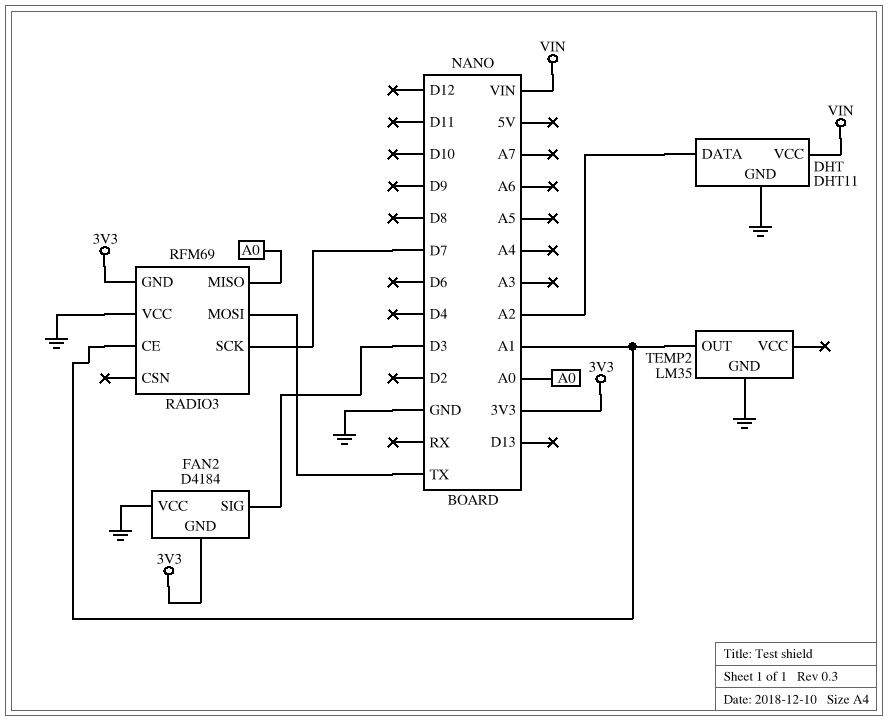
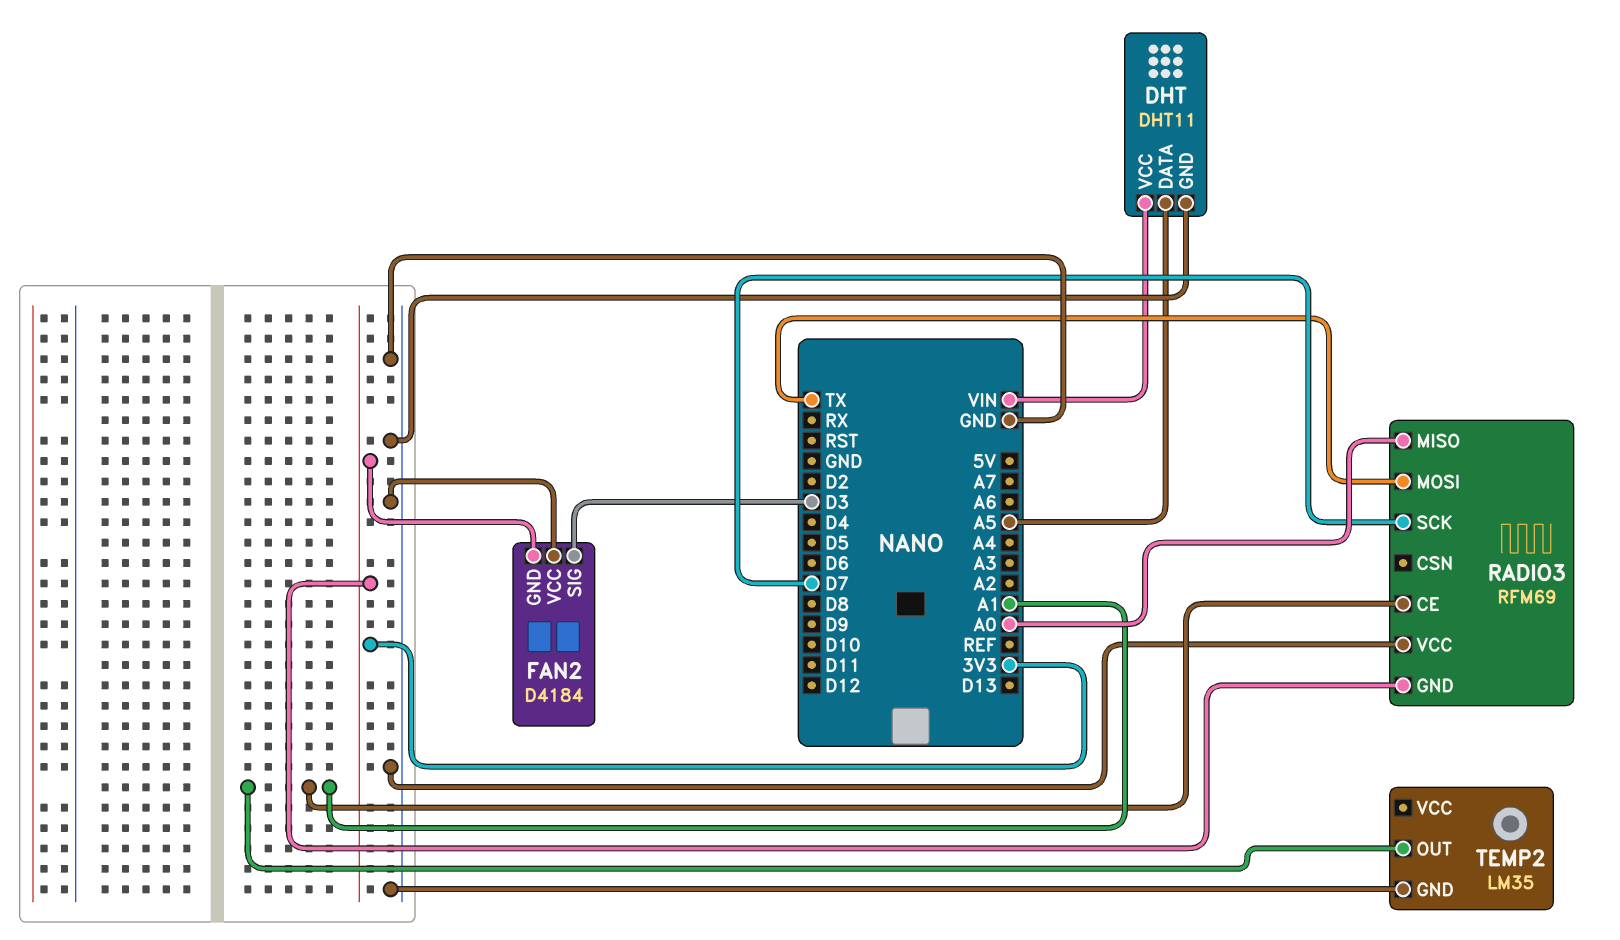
DHT pin DATA: A2 -> A5

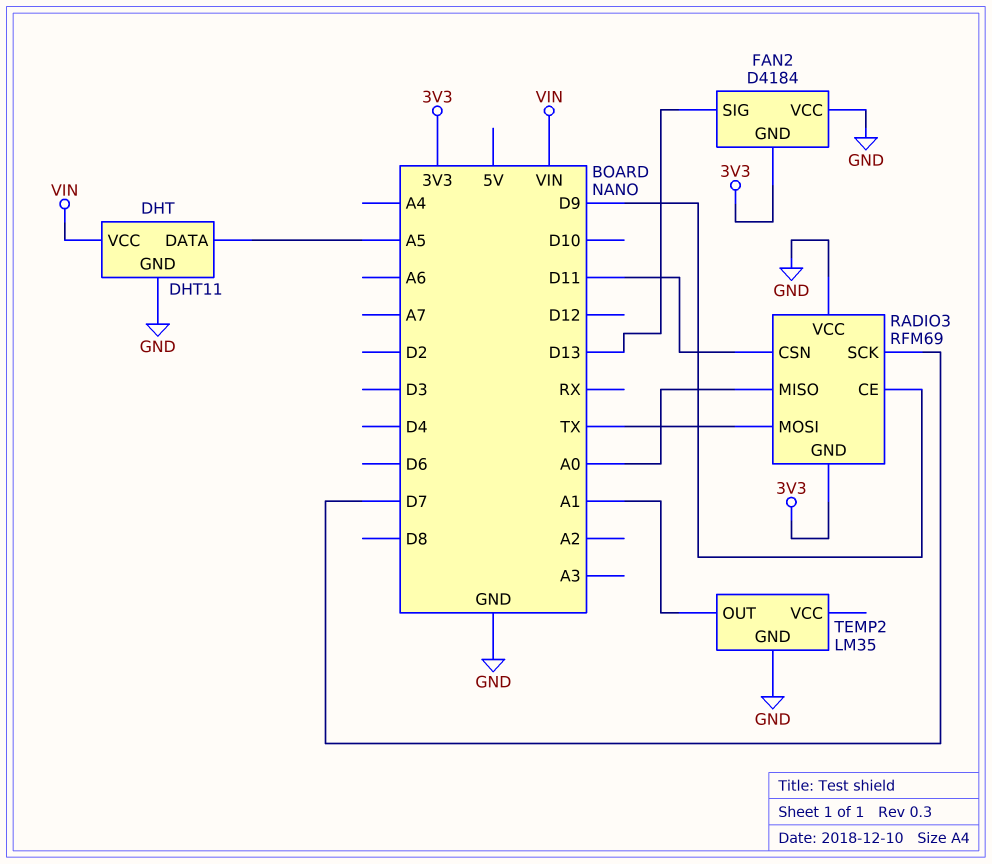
FAN2 pin SIG: D3 -> D13
RADIO3 pin CE: A1 -> D9
RADIO3 pin CSN: none -> D11

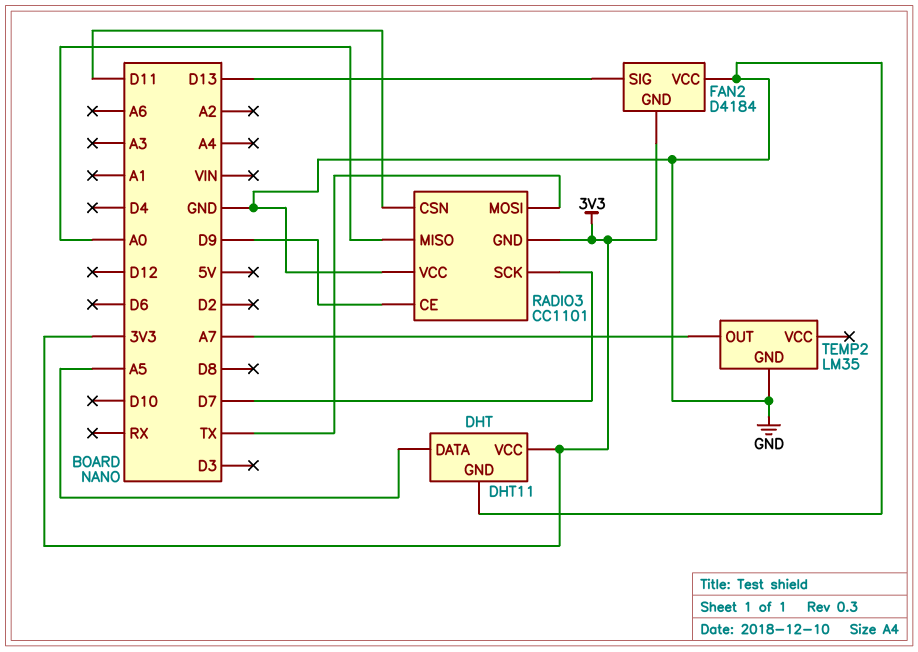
DHT pin VCC: VIN -> 3V3
RADIO3: RFM69 -> CC1101
TEMP2 pin OUT: A1 -> A7

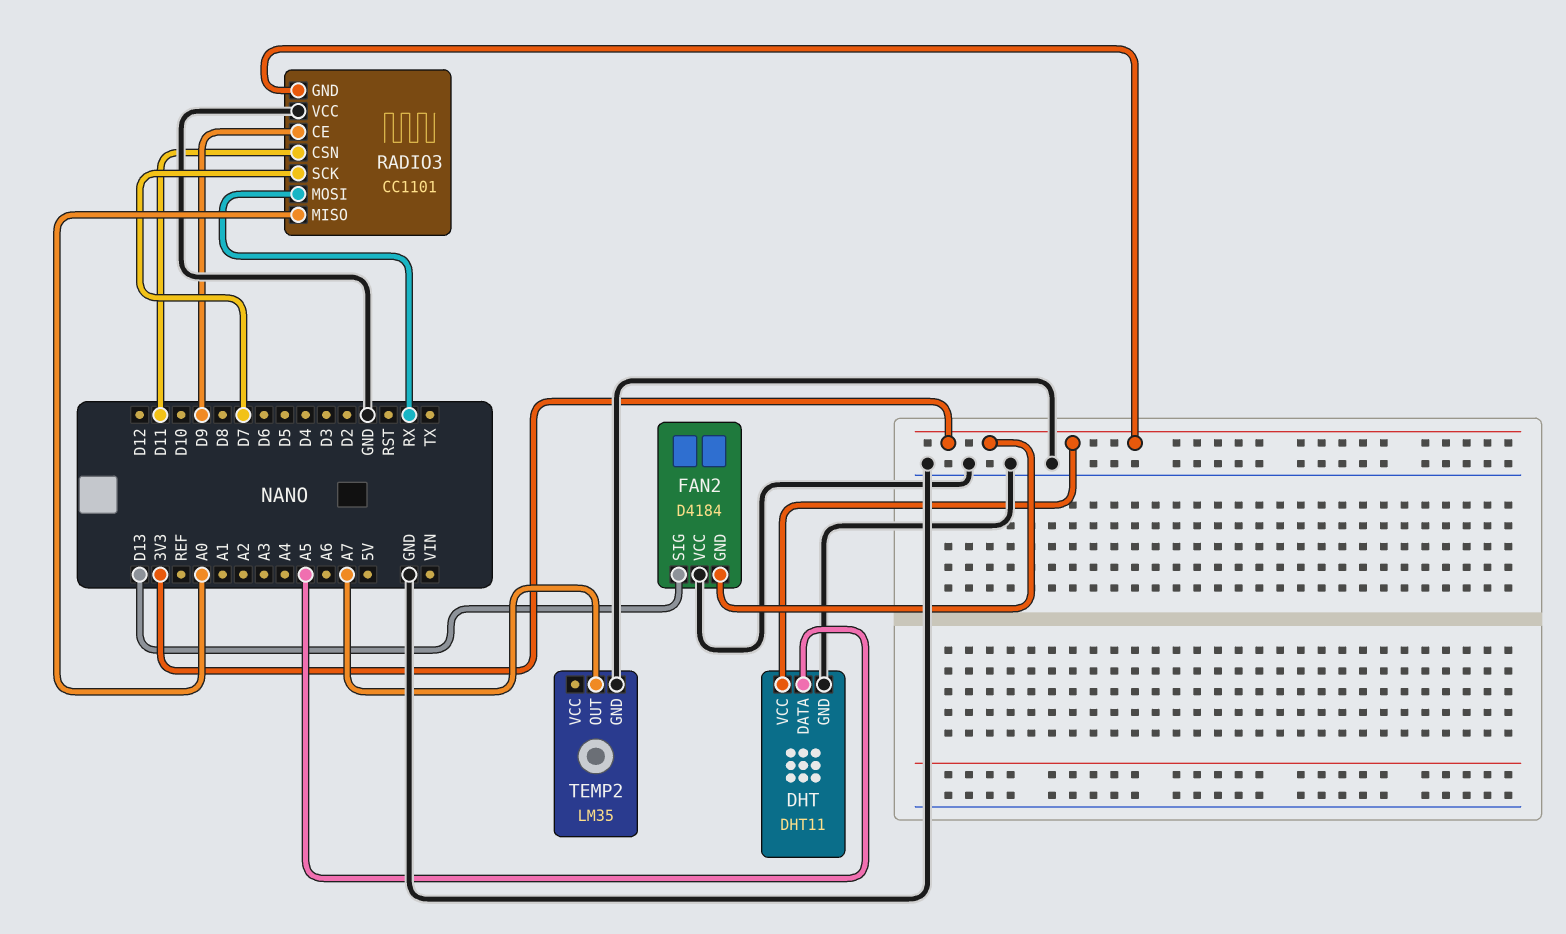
RADIO3 pin MOSI: TX -> RX

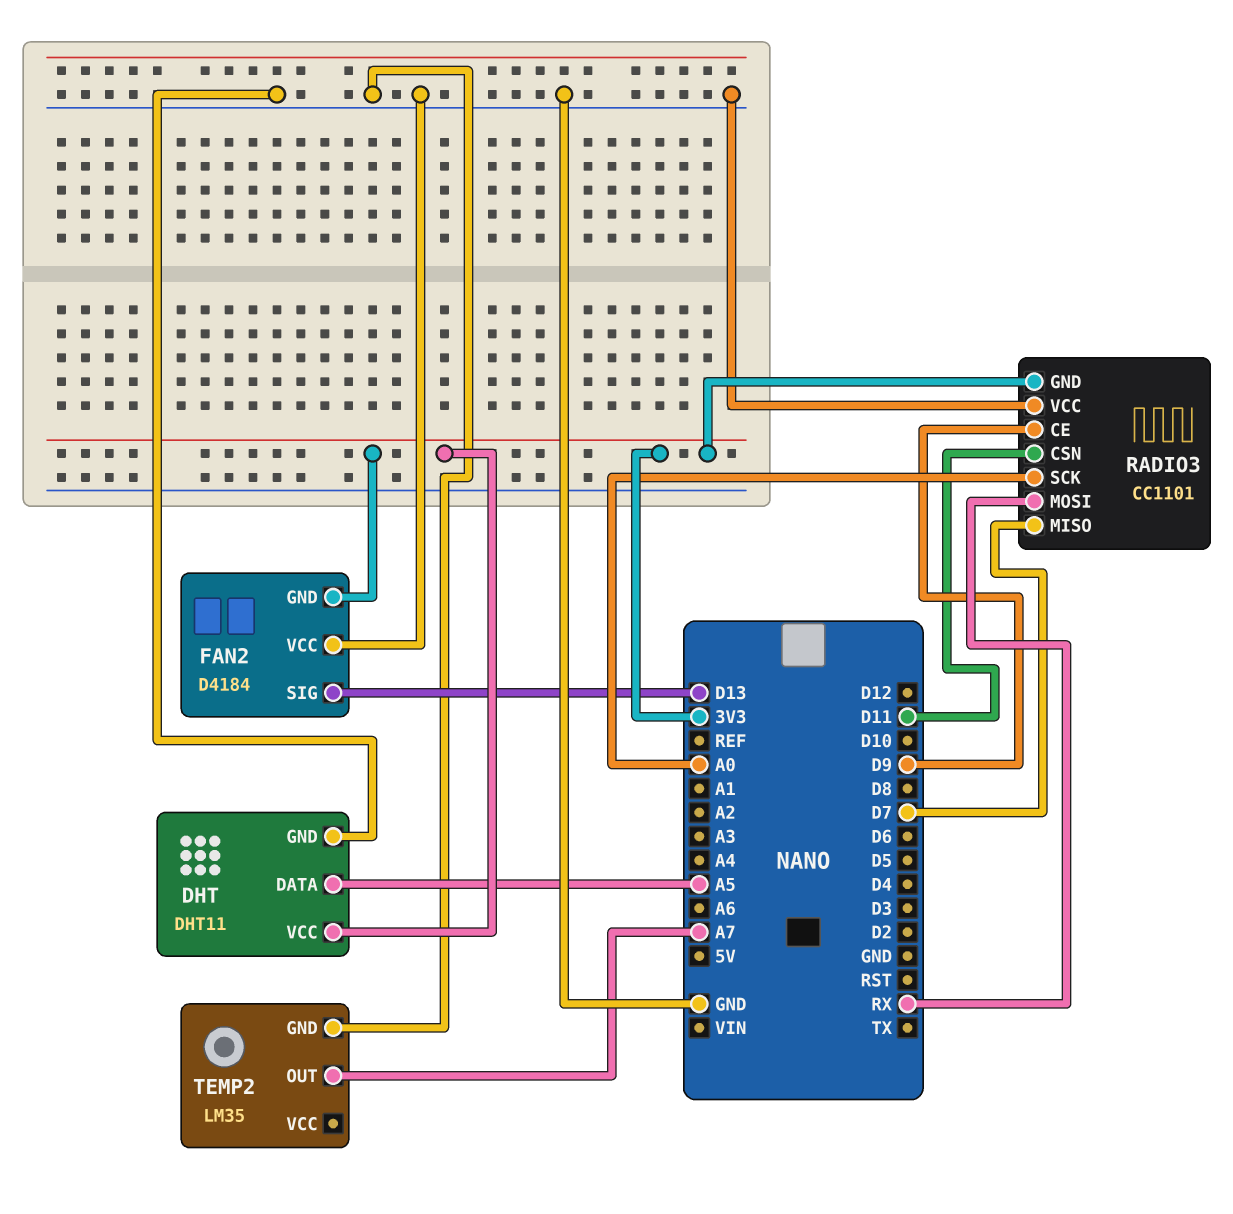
RADIO3 pin MISO: A0 -> D7
RADIO3 pin SCK: D7 -> A0

